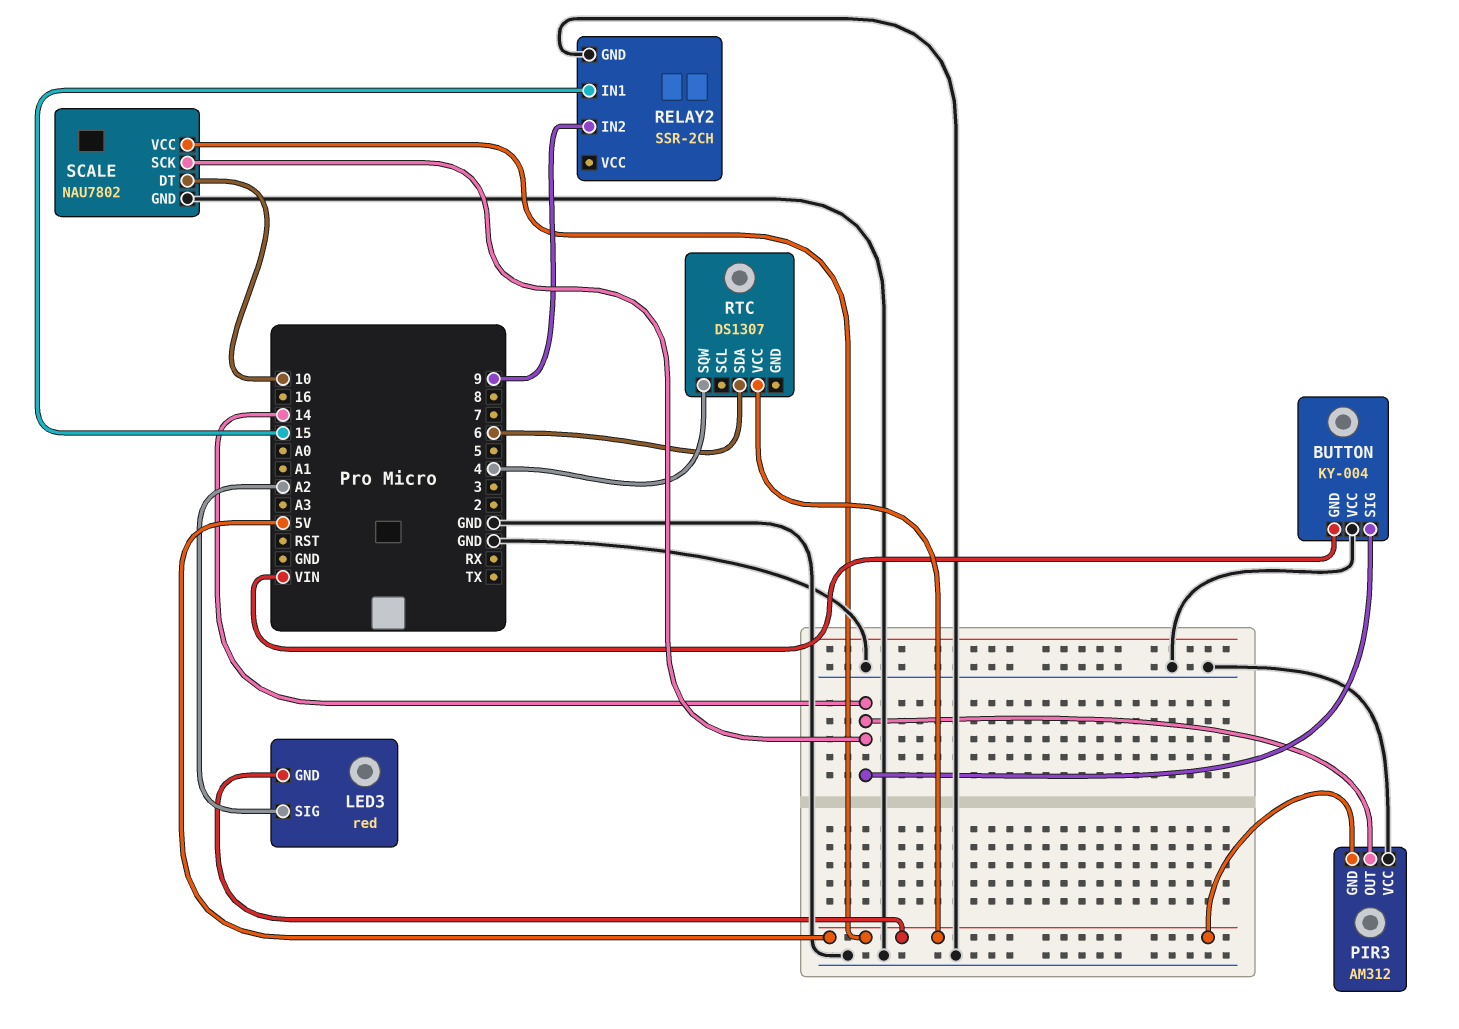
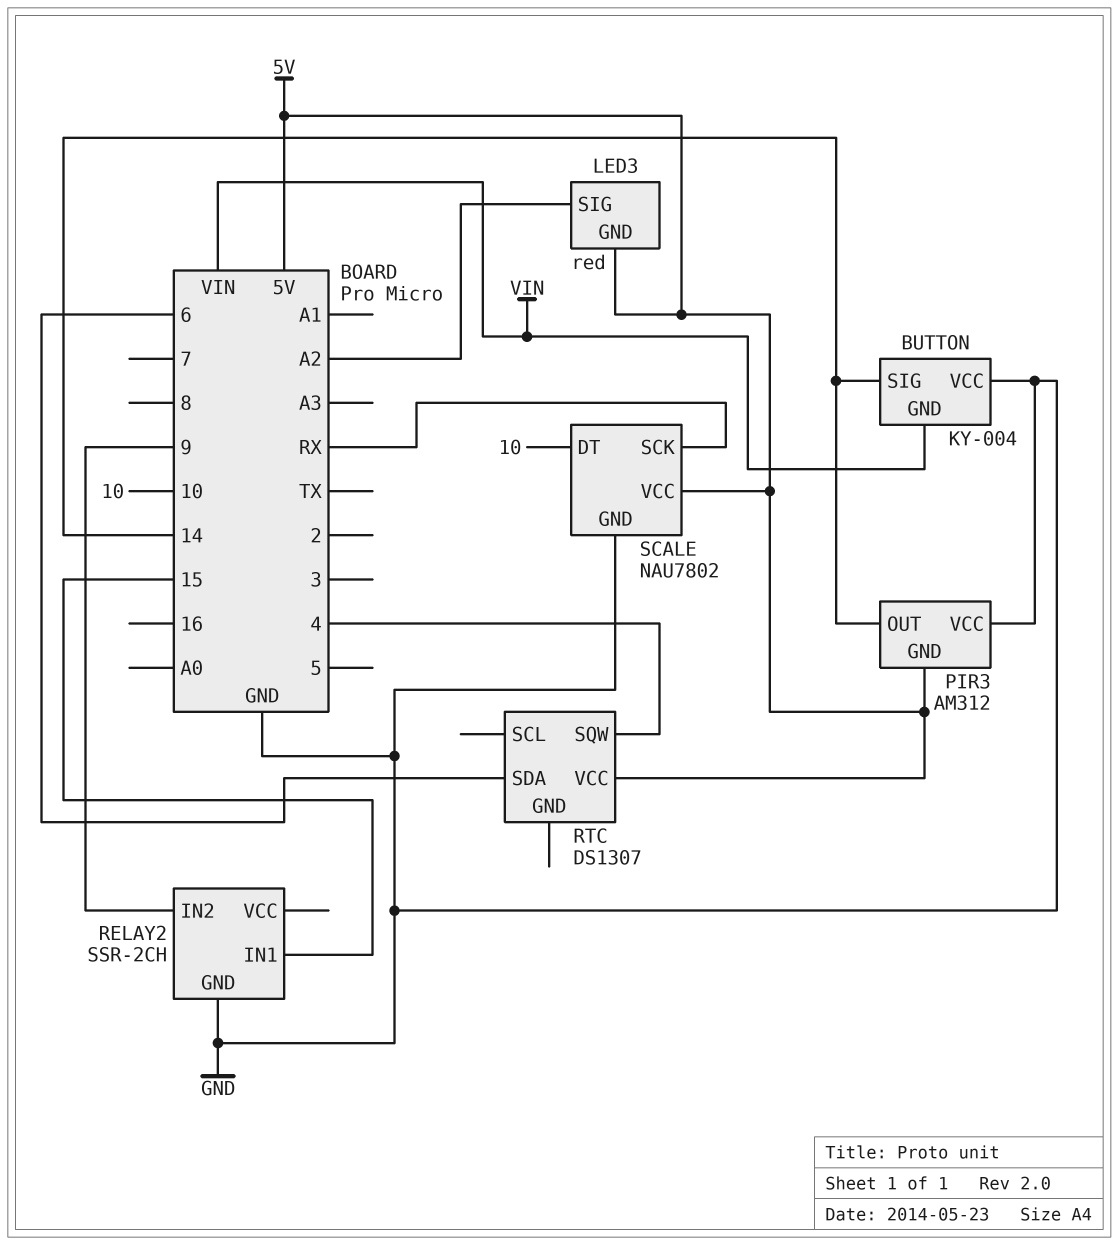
SCALE pin SCK: 14 -> RX

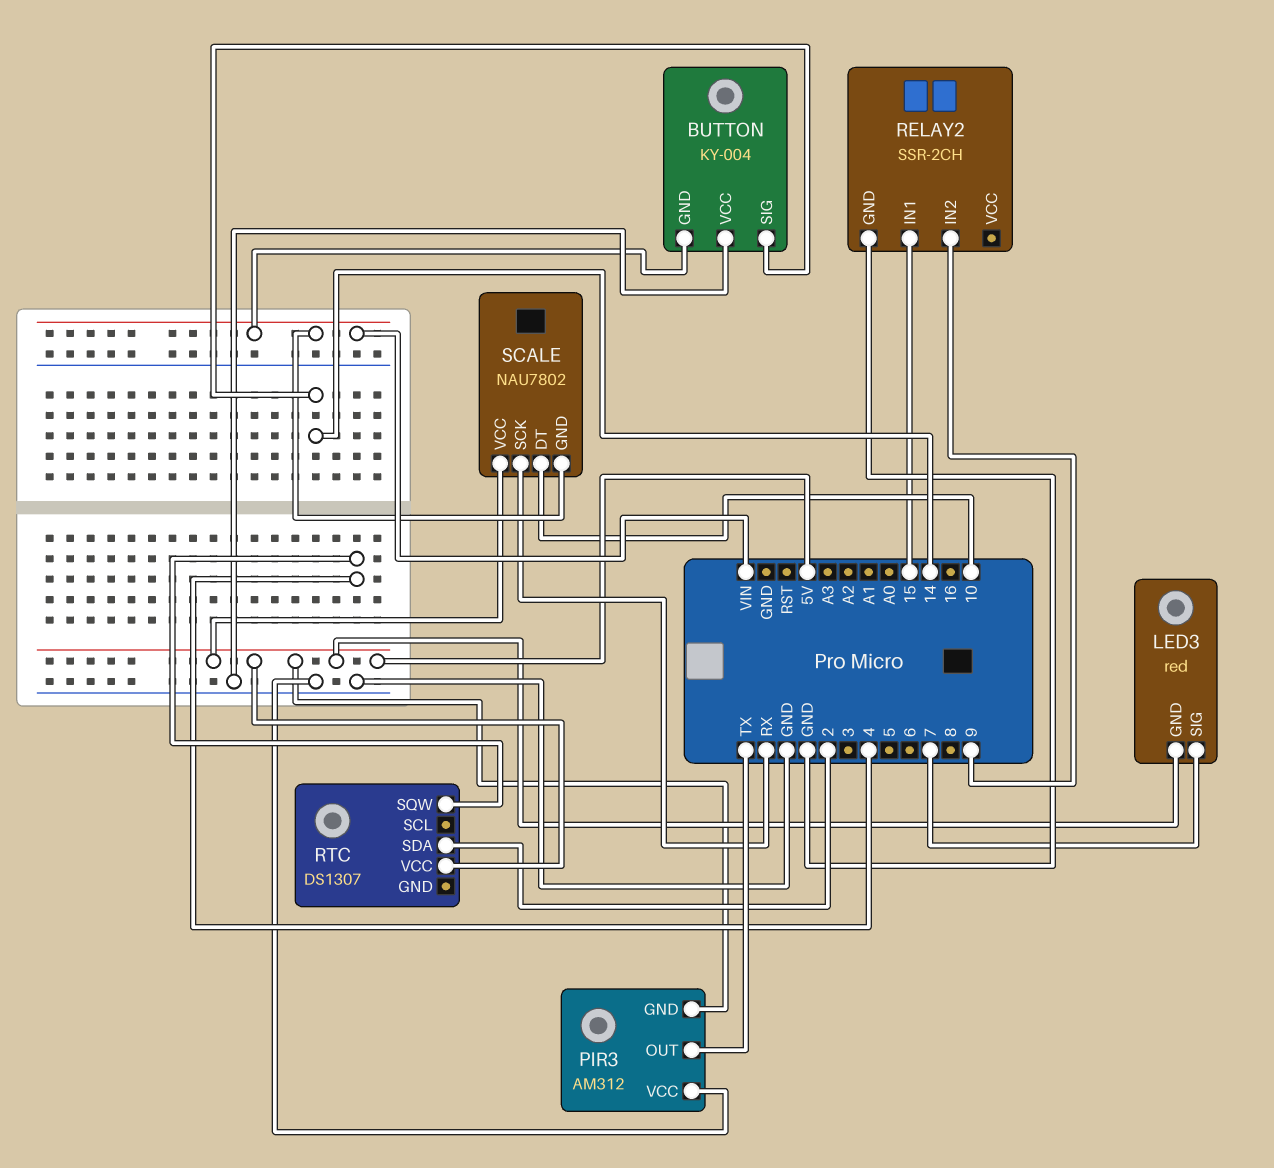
LED3 pin SIG: A2 -> 7
PIR3 pin OUT: 14 -> TX
RTC pin SDA: 6 -> 2
SCALE pin GND: GND -> VIN

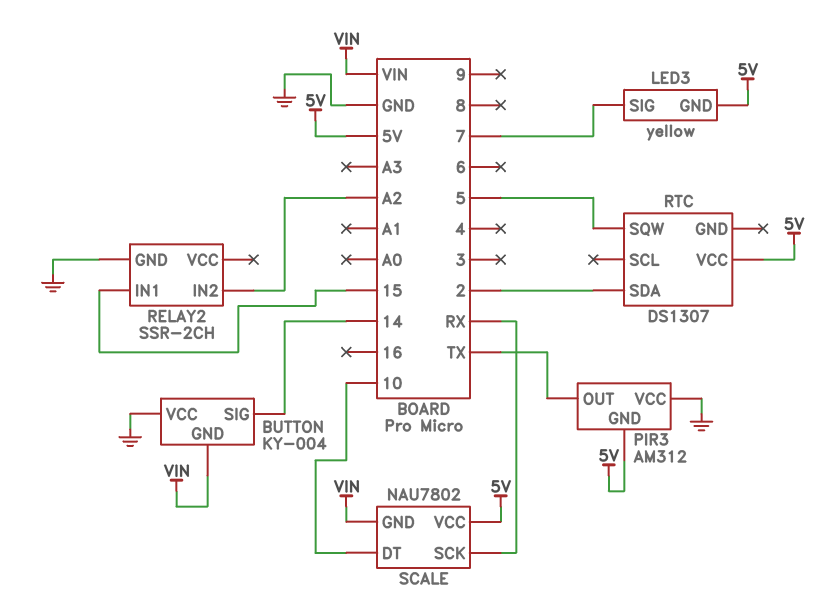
LED3: red -> yellow
RELAY2 pin IN2: 9 -> A2
RTC pin SQW: 4 -> 5

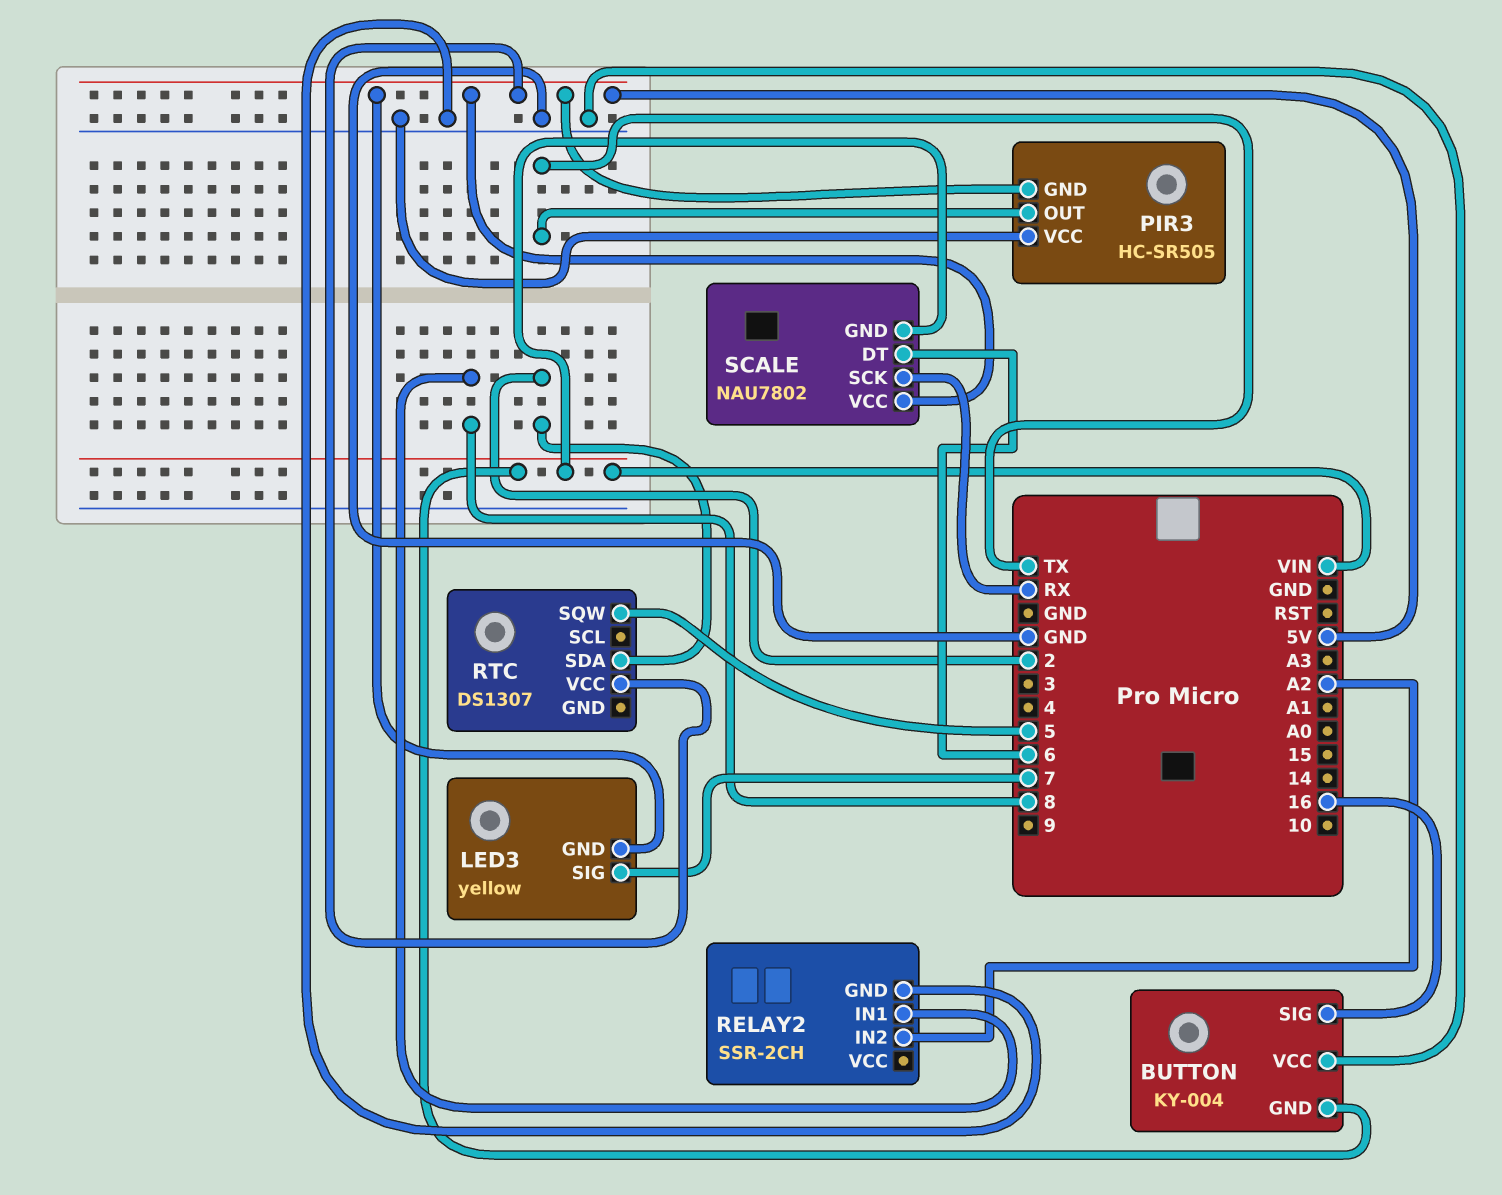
BUTTON pin SIG: 14 -> 16
PIR3: AM312 -> HC-SR505
RELAY2 pin IN1: 15 -> 8
SCALE pin DT: 10 -> 6

